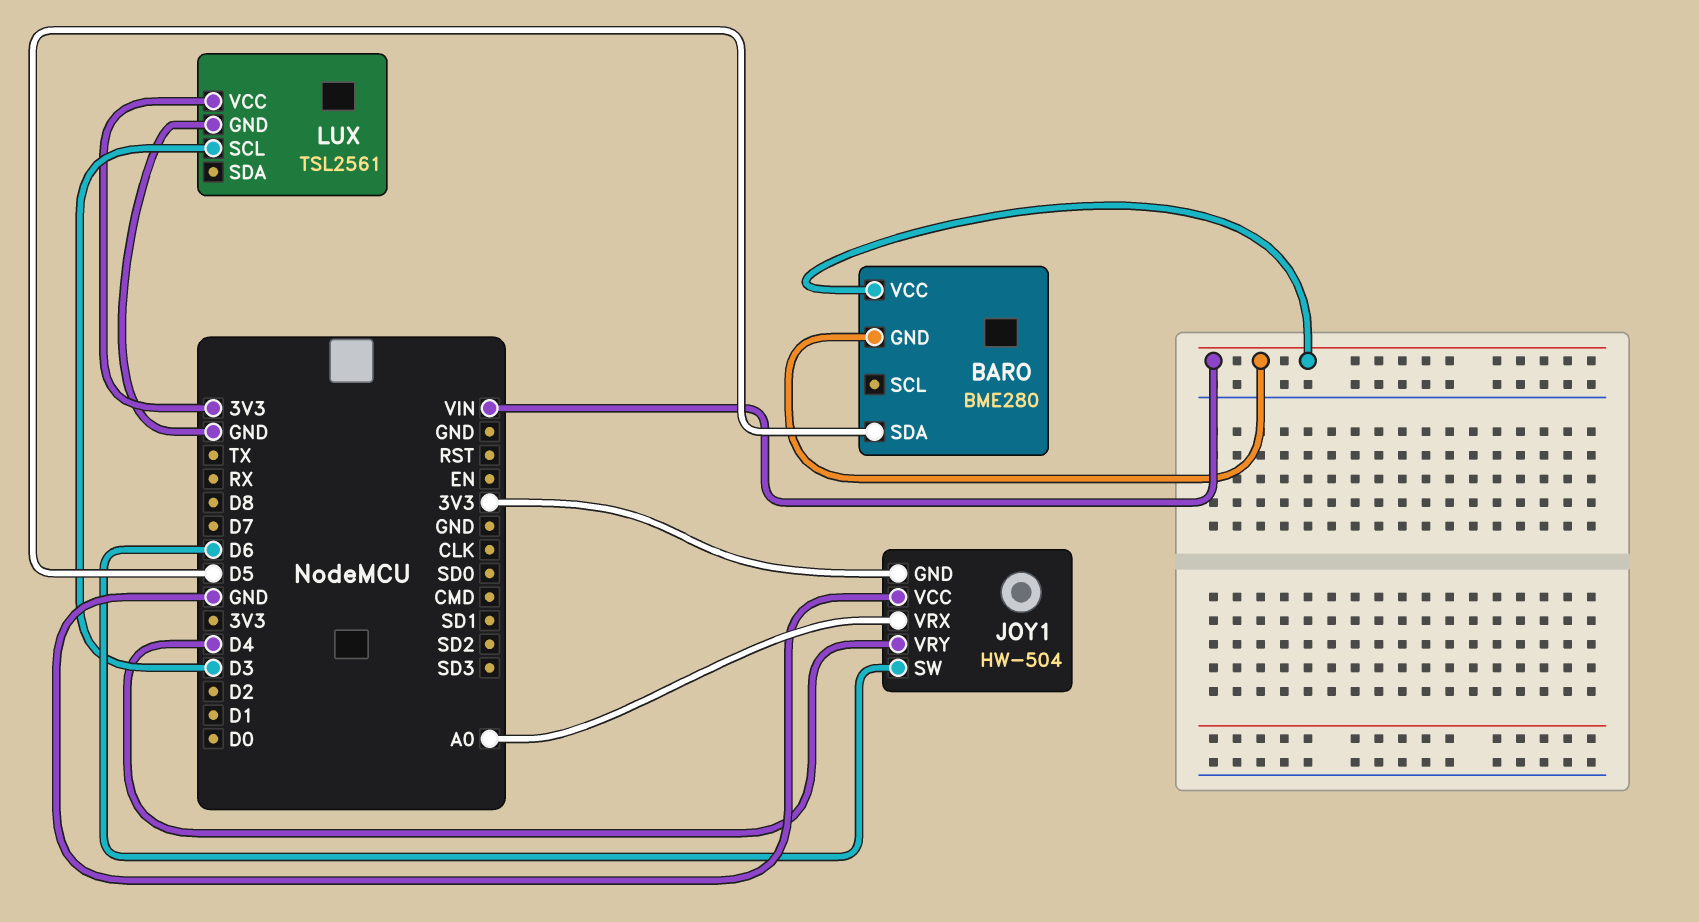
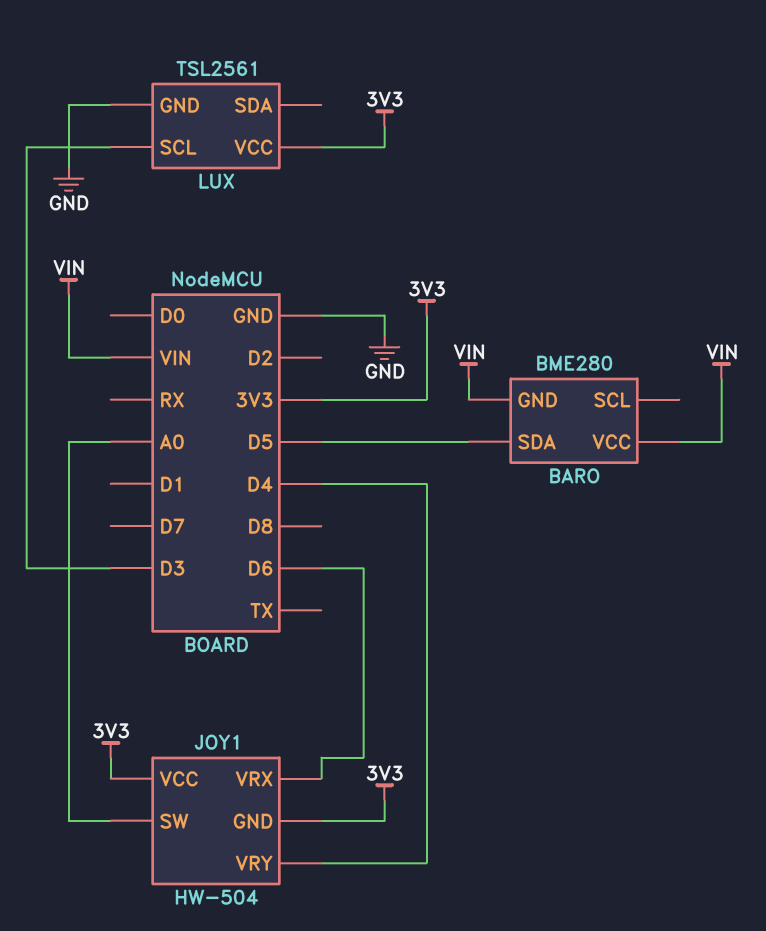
JOY1 pin SW: D6 -> A0
JOY1 pin VCC: GND -> 3V3
JOY1 pin VRX: A0 -> D6

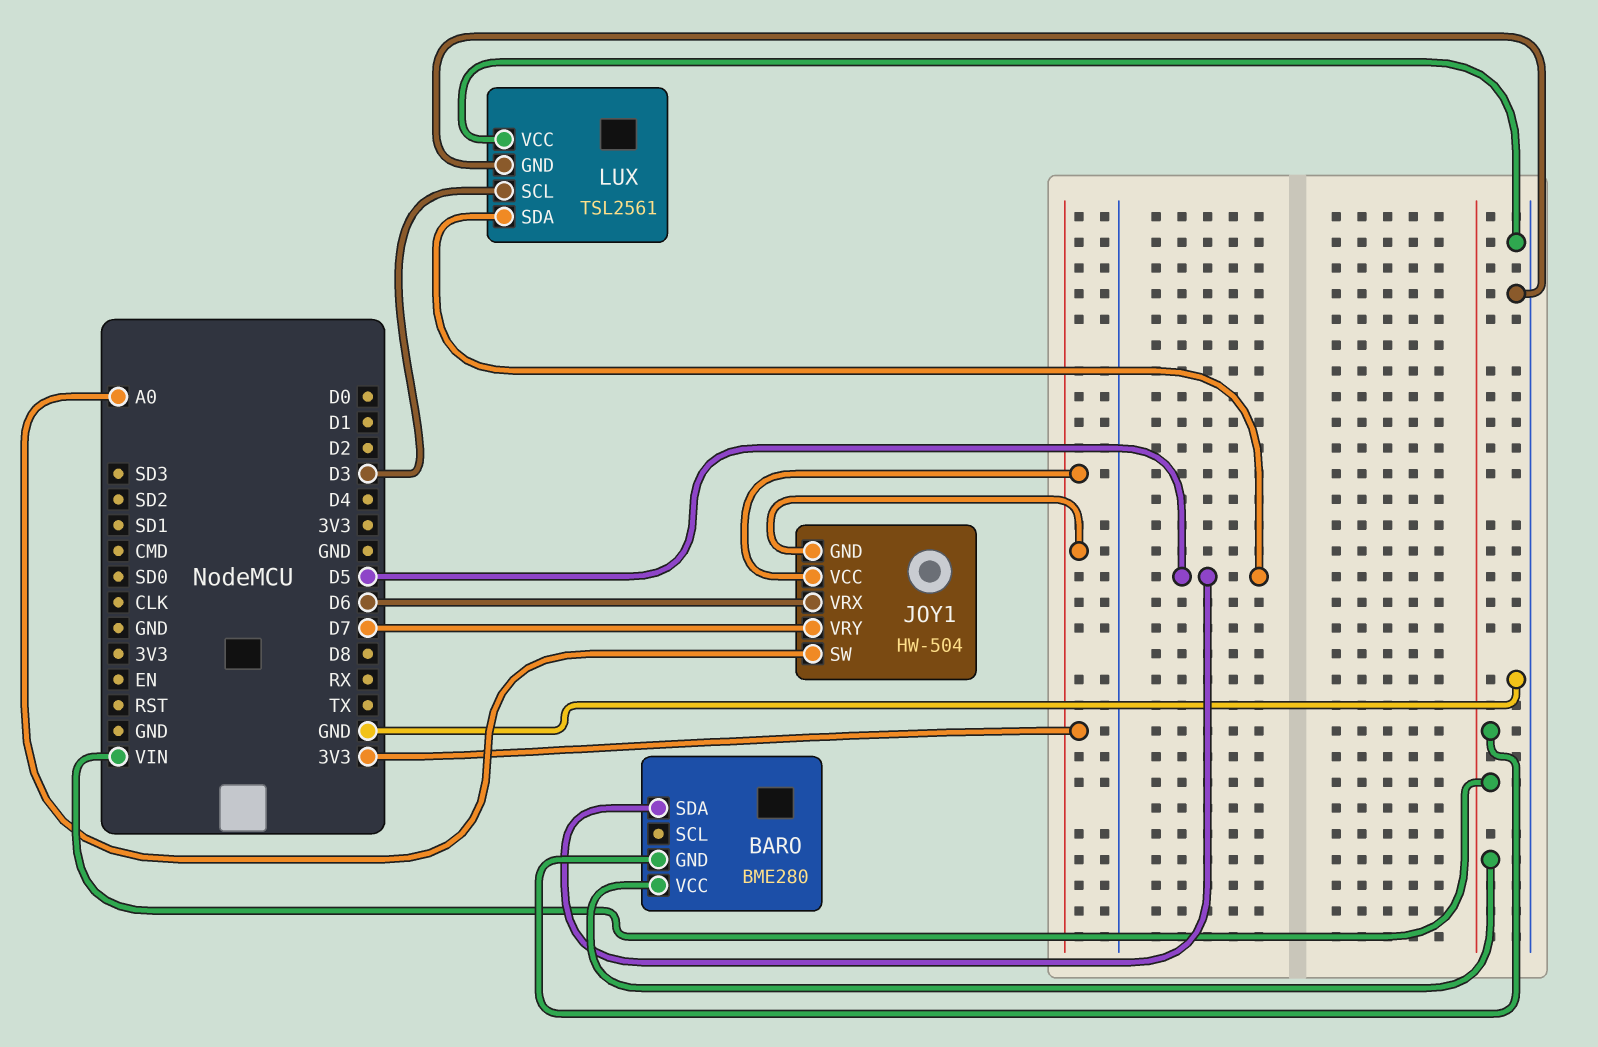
JOY1 pin VRY: D4 -> D7
LUX pin SDA: none -> D5
LUX pin VCC: 3V3 -> GND

